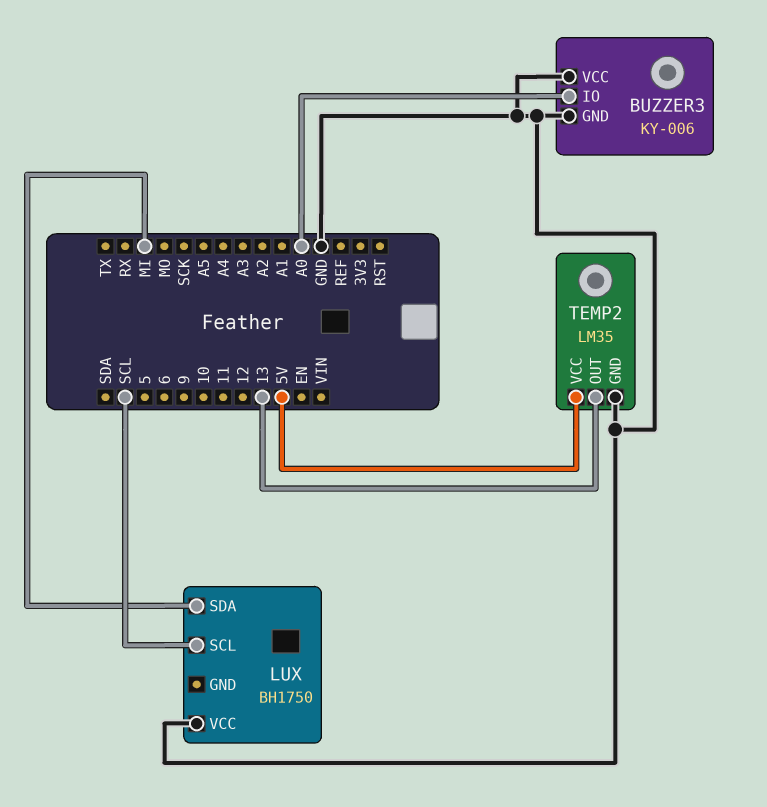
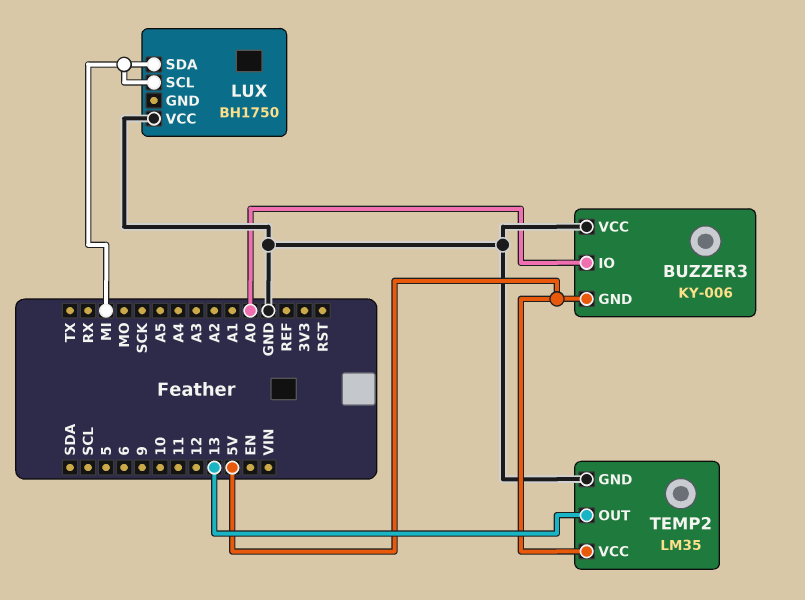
BUZZER3 pin GND: GND -> 5V
LUX pin SCL: SCL -> MI

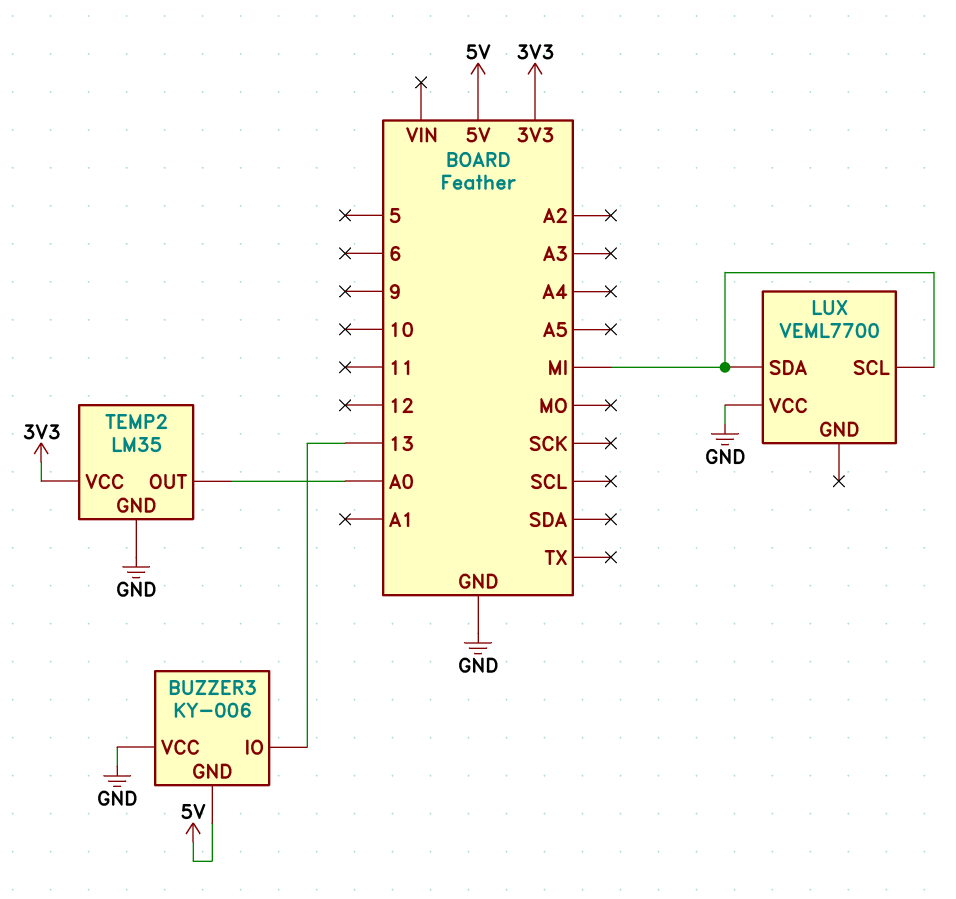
BUZZER3 pin IO: A0 -> 13
LUX: BH1750 -> VEML7700
TEMP2 pin OUT: 13 -> A0
TEMP2 pin VCC: 5V -> 3V3

